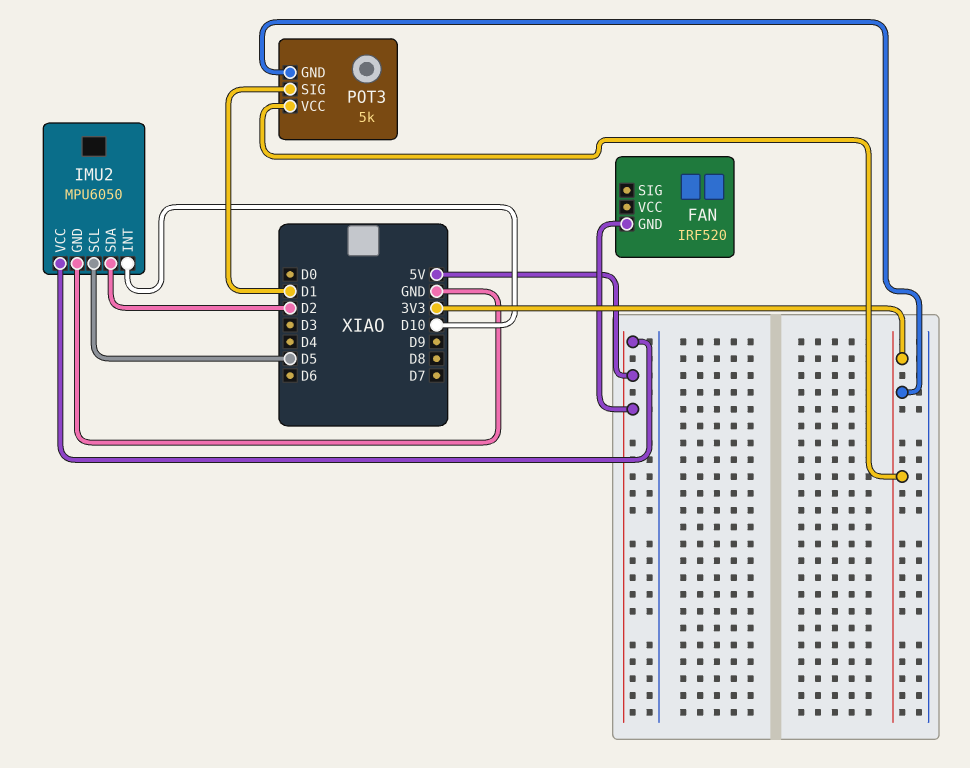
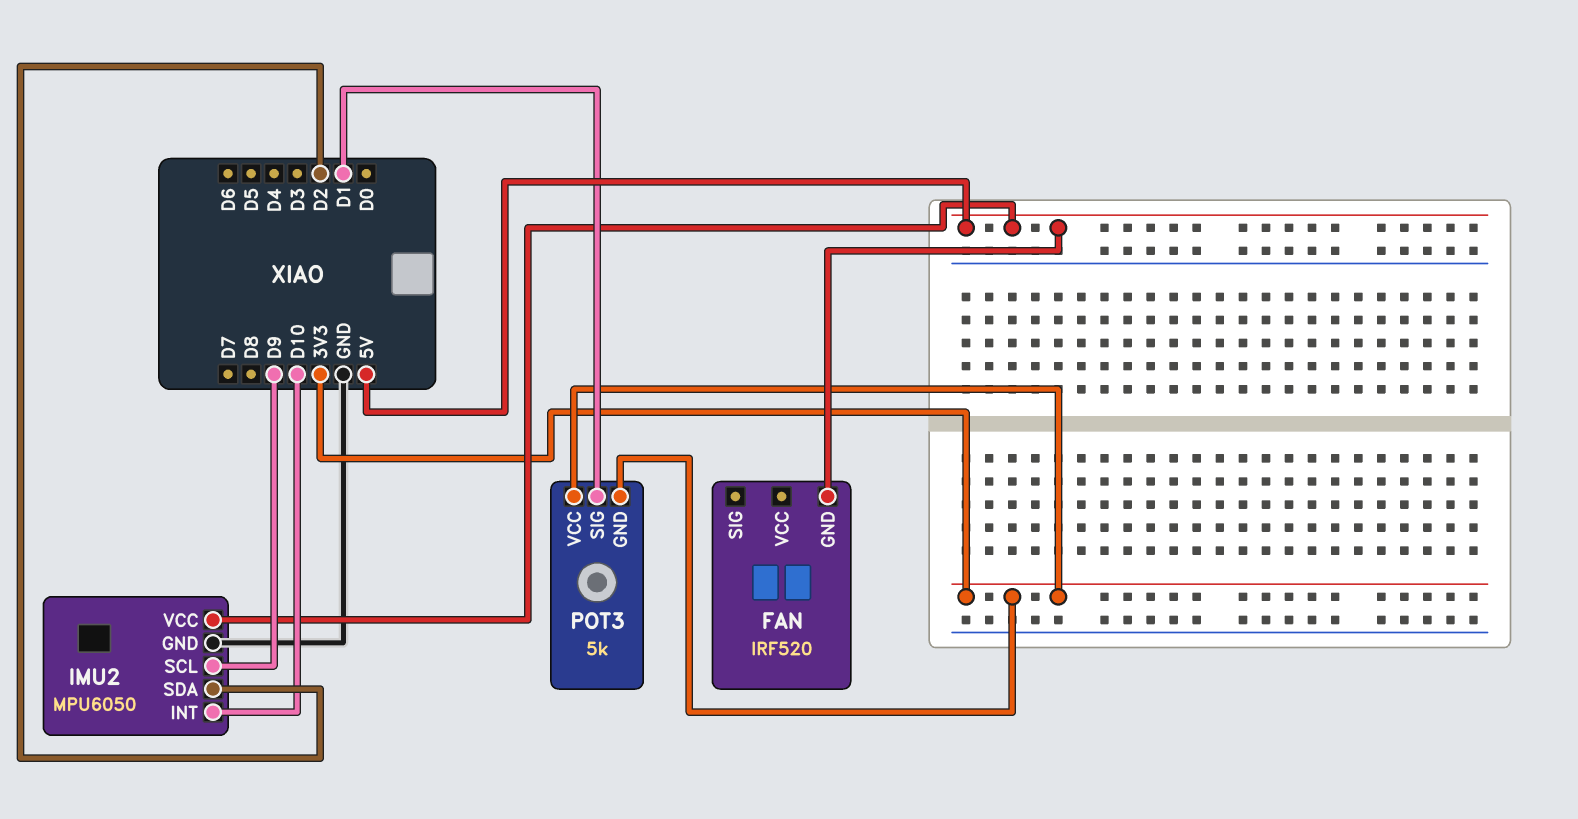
IMU2 pin SCL: D5 -> D9

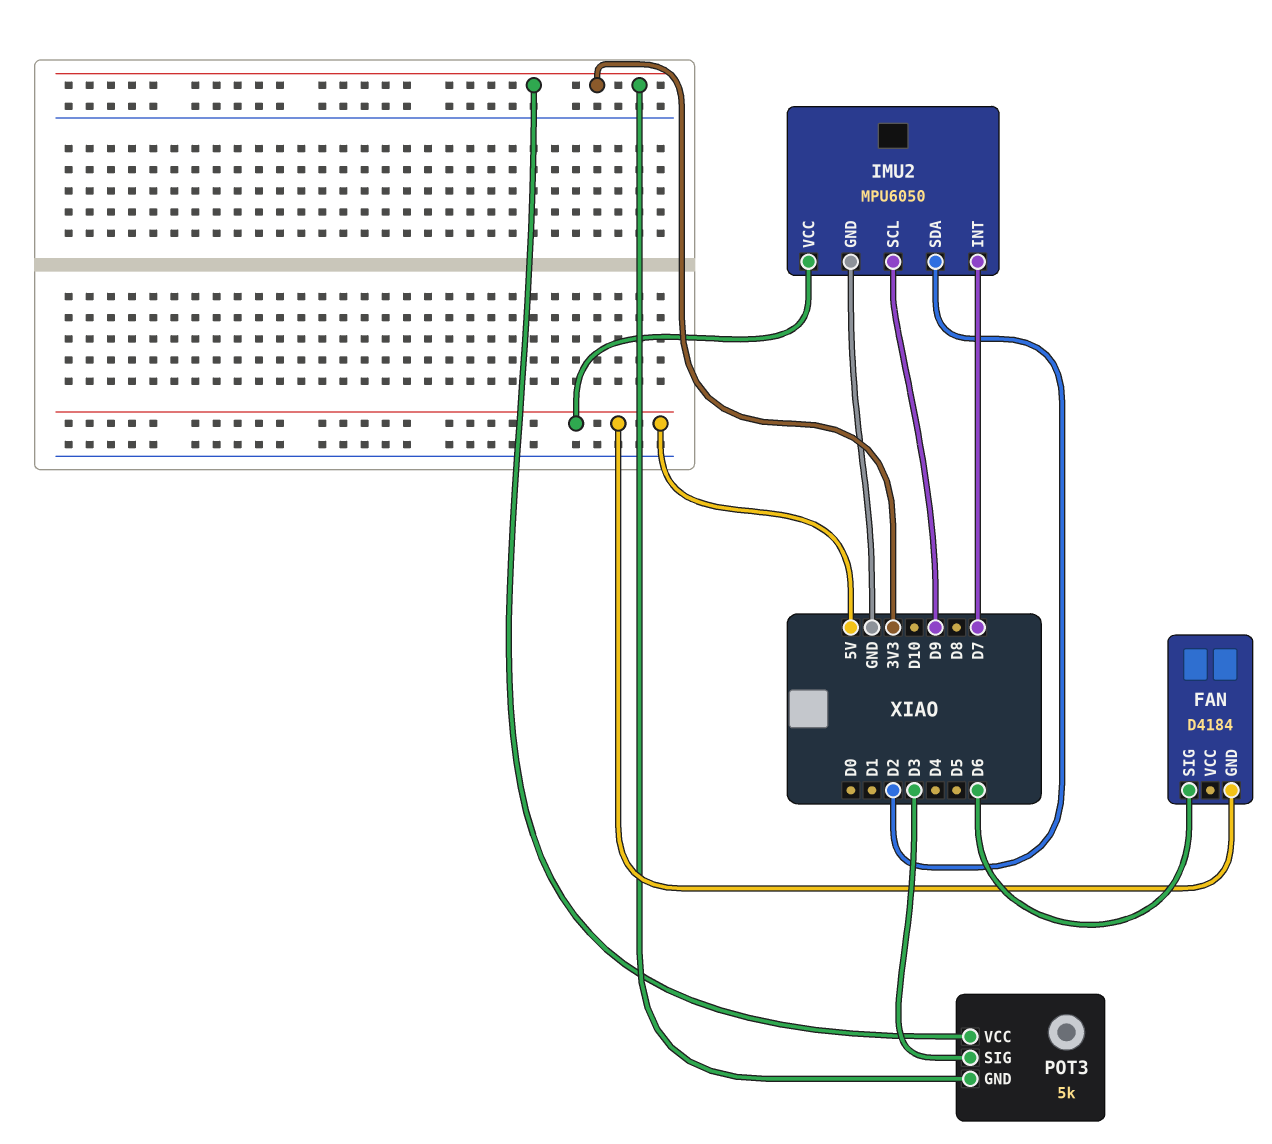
FAN: IRF520 -> D4184
FAN pin SIG: none -> D6
IMU2 pin INT: D10 -> D7
POT3 pin SIG: D1 -> D3

